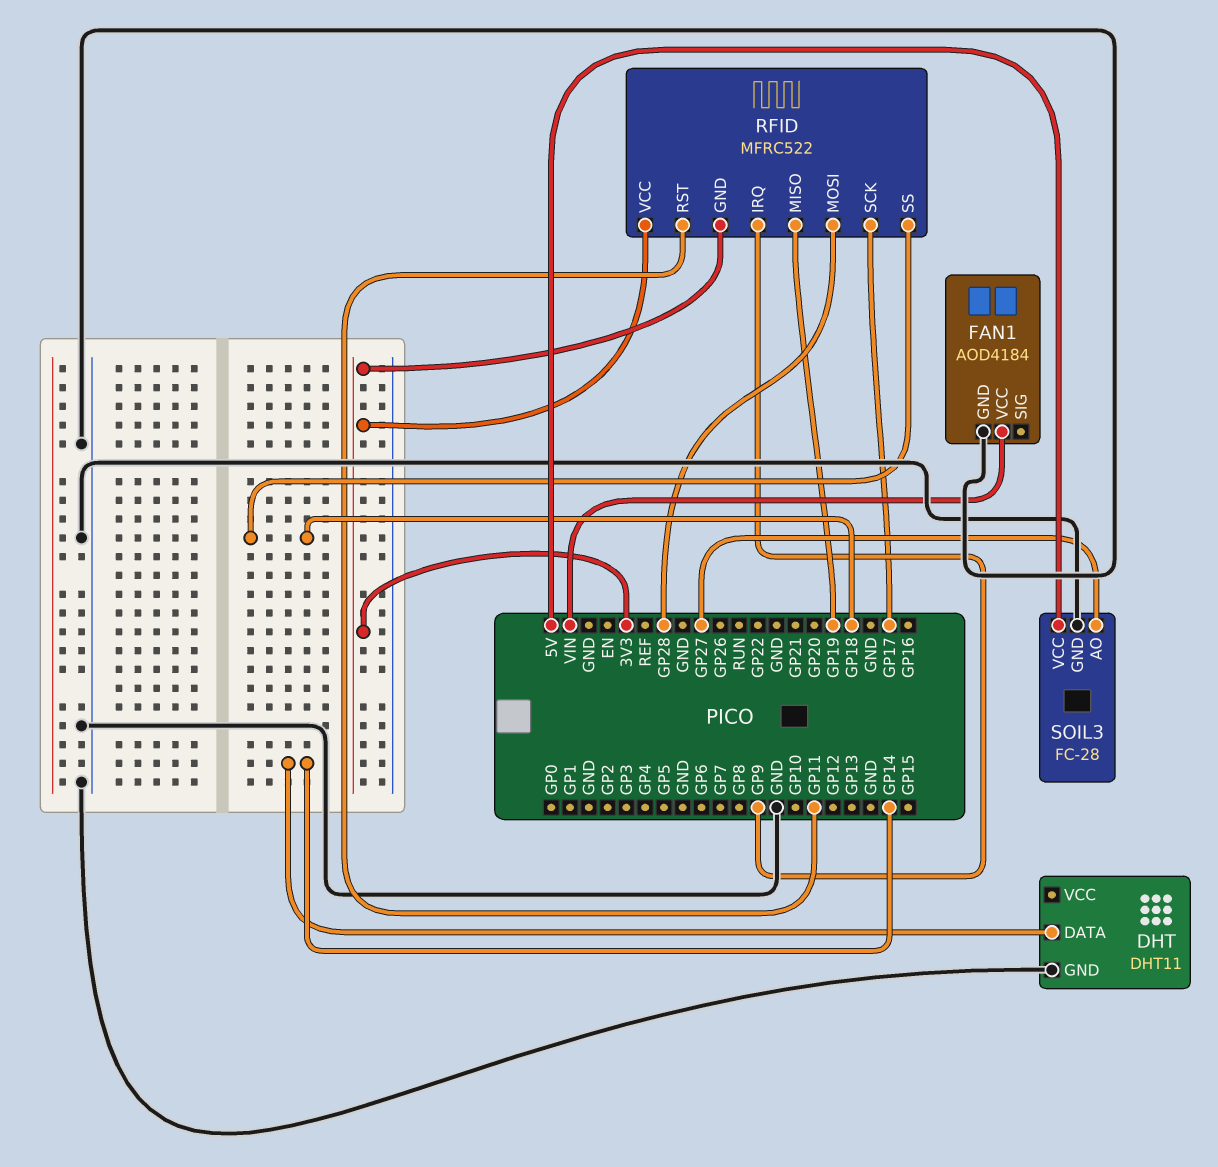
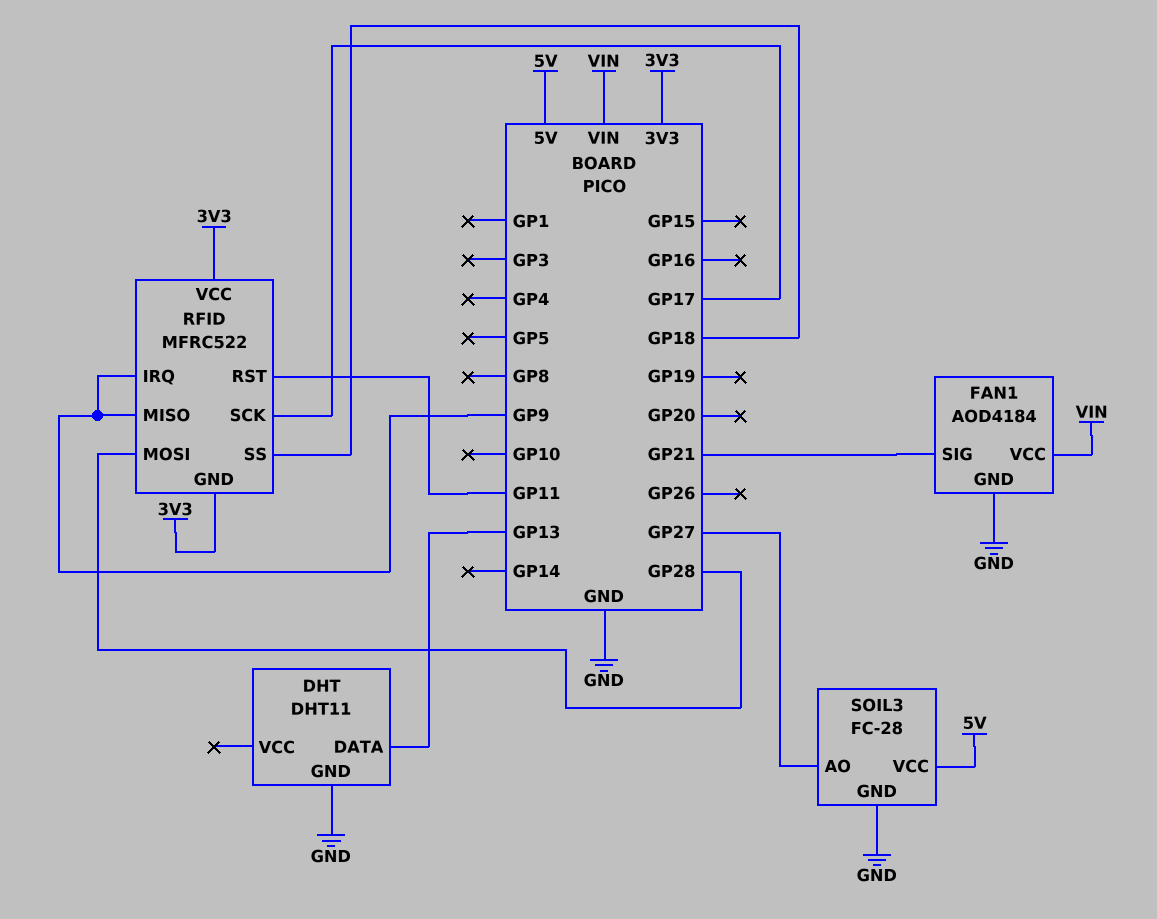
DHT pin DATA: GP14 -> GP13
FAN1 pin SIG: none -> GP21
RFID pin MISO: GP19 -> GP9

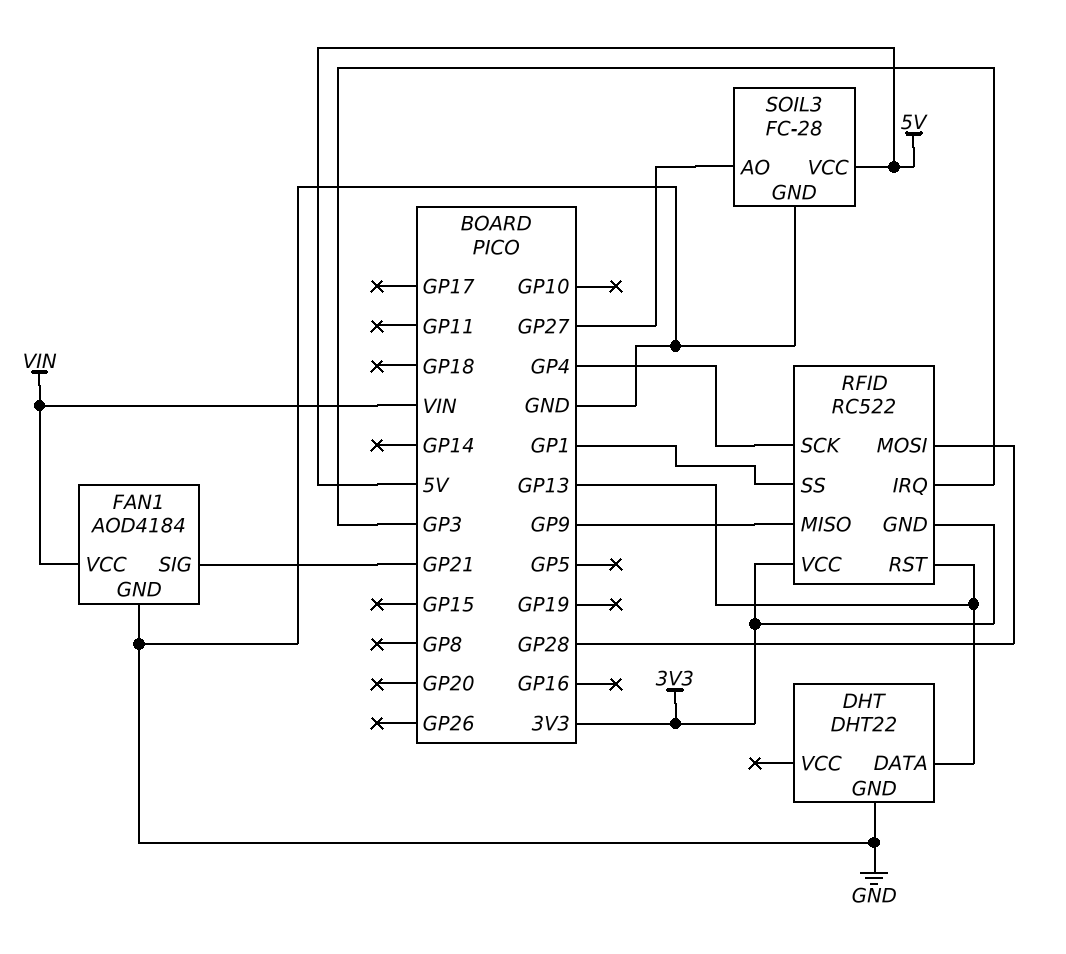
DHT: DHT11 -> DHT22
RFID: MFRC522 -> RC522
RFID pin IRQ: GP9 -> GP3
RFID pin RST: GP11 -> GP13
RFID pin SCK: GP17 -> GP4
RFID pin SS: GP18 -> GP1

